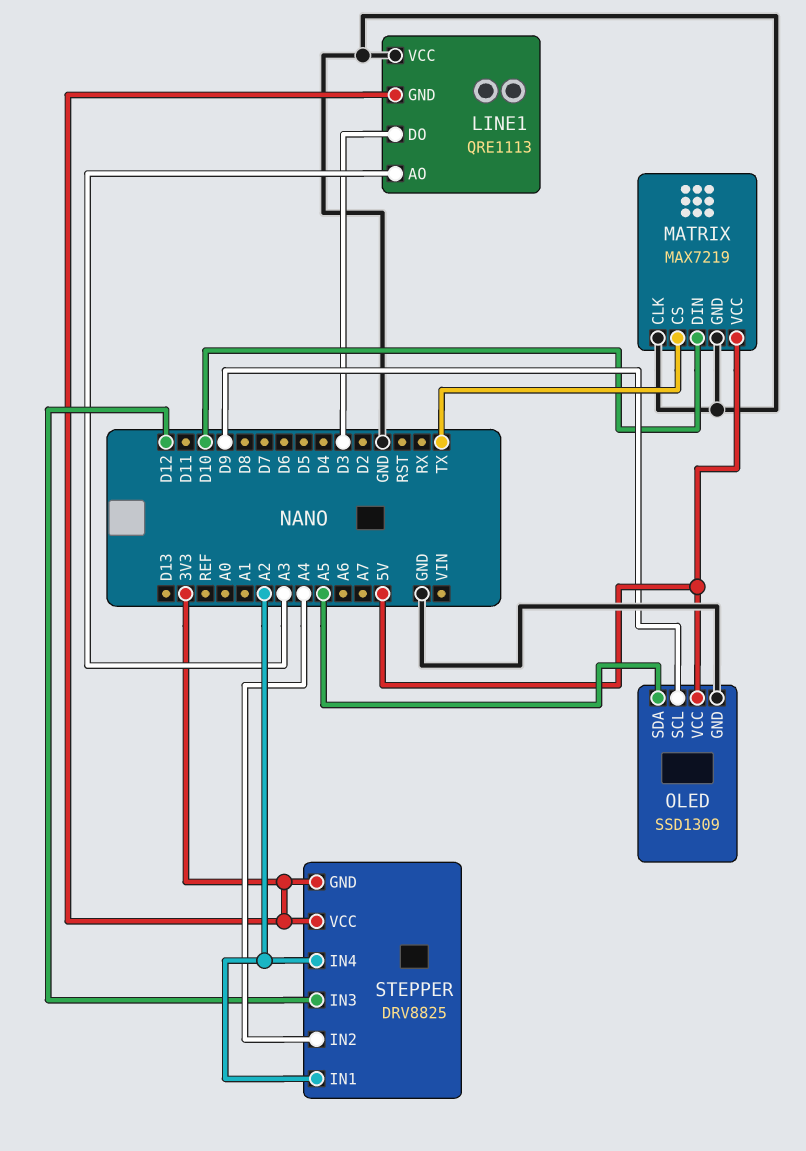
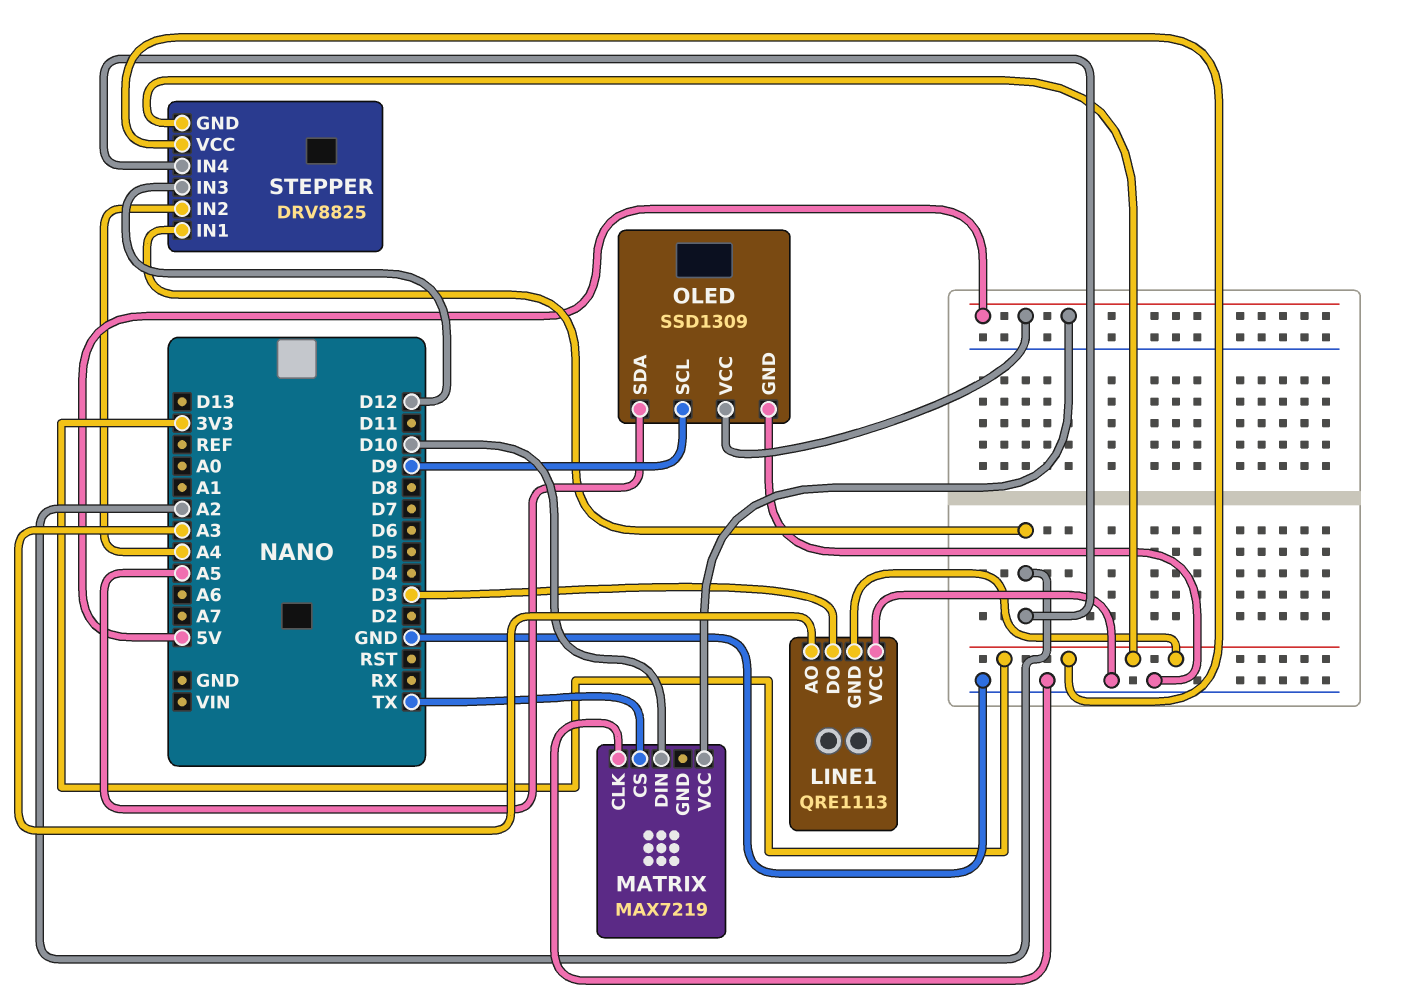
MATRIX pin GND: GND -> none

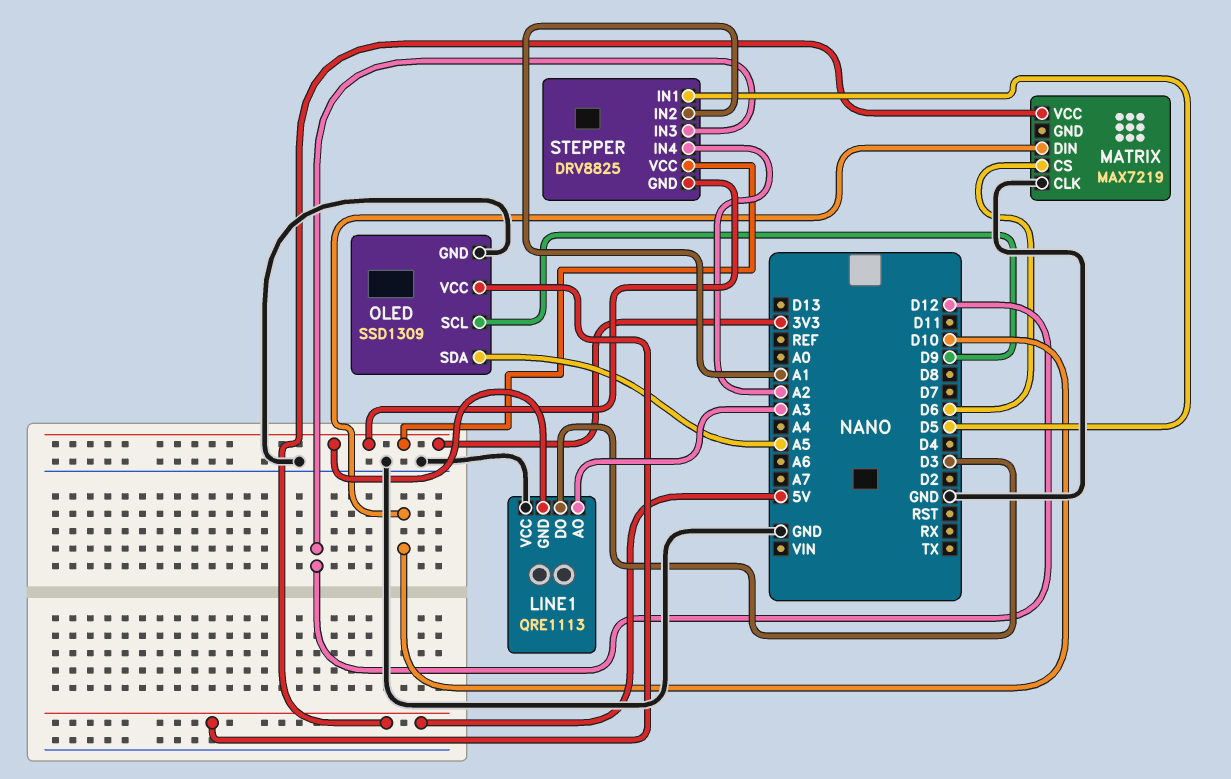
MATRIX pin CS: TX -> D6
STEPPER pin IN1: A2 -> D5
STEPPER pin IN2: A4 -> A1

